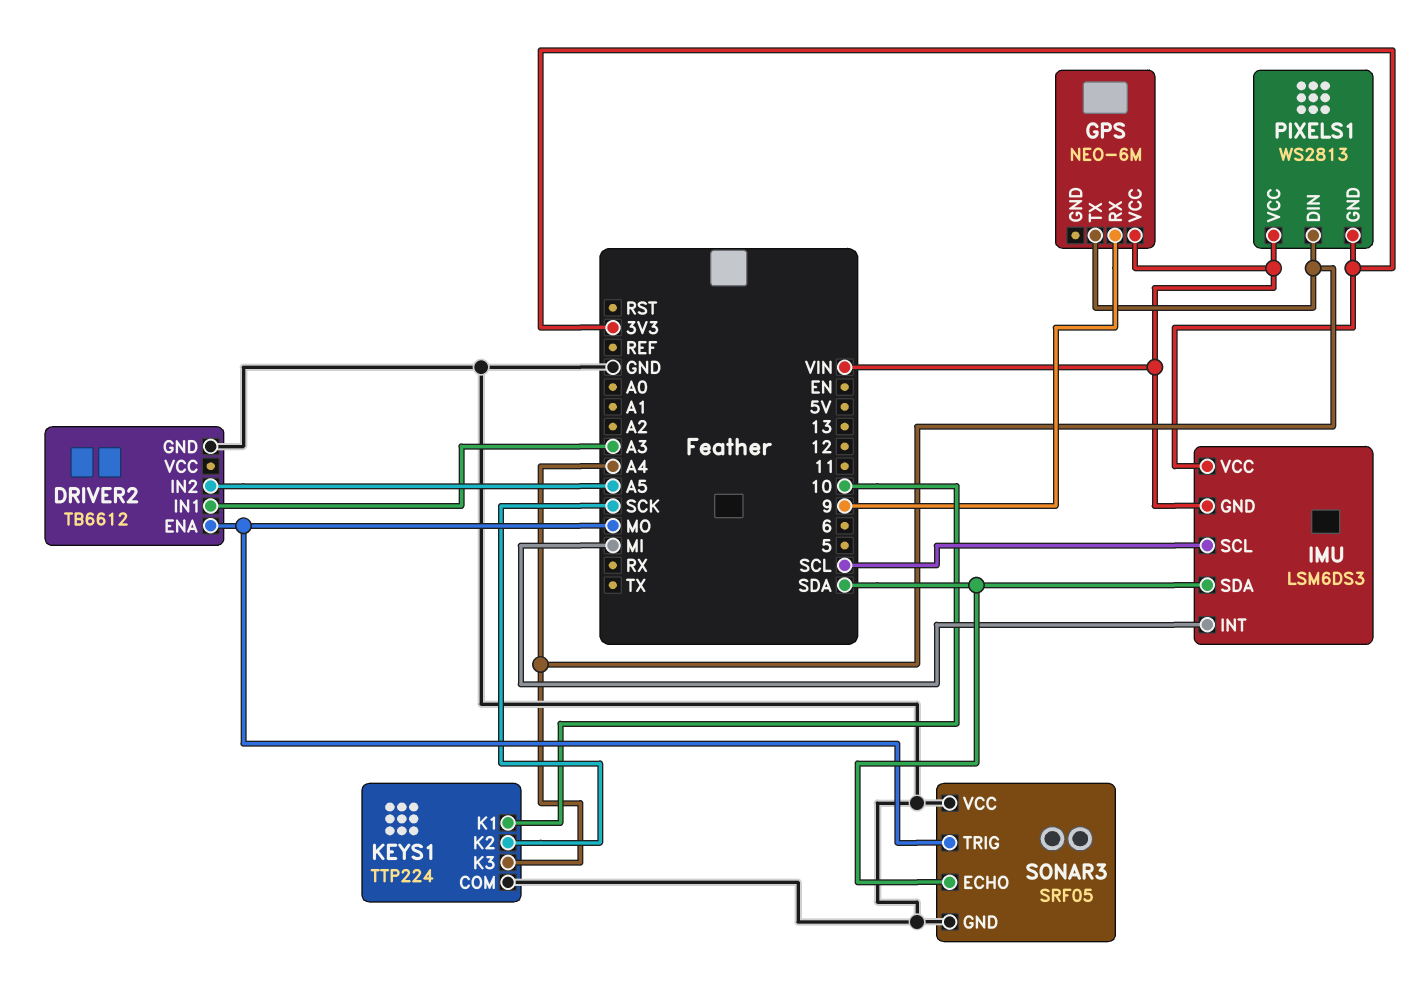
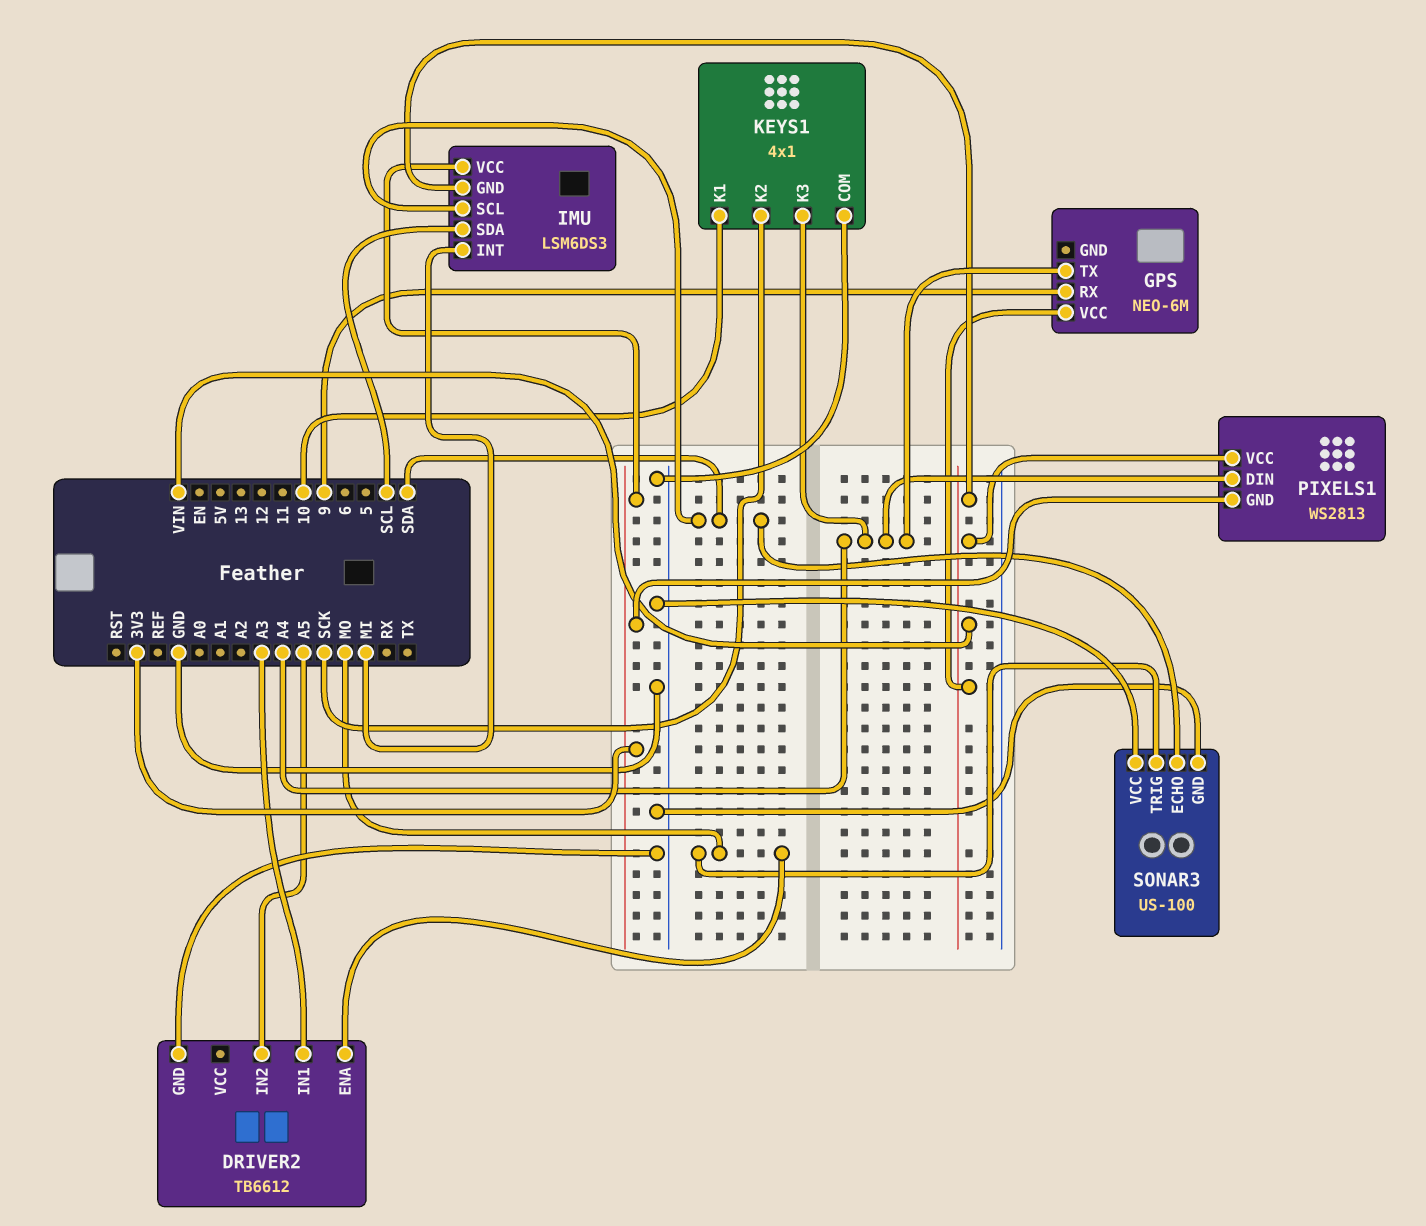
IMU pin SCL: SCL -> SDA
IMU pin SDA: SDA -> SCL
KEYS1: TTP224 -> 4x1
SONAR3: SRF05 -> US-100

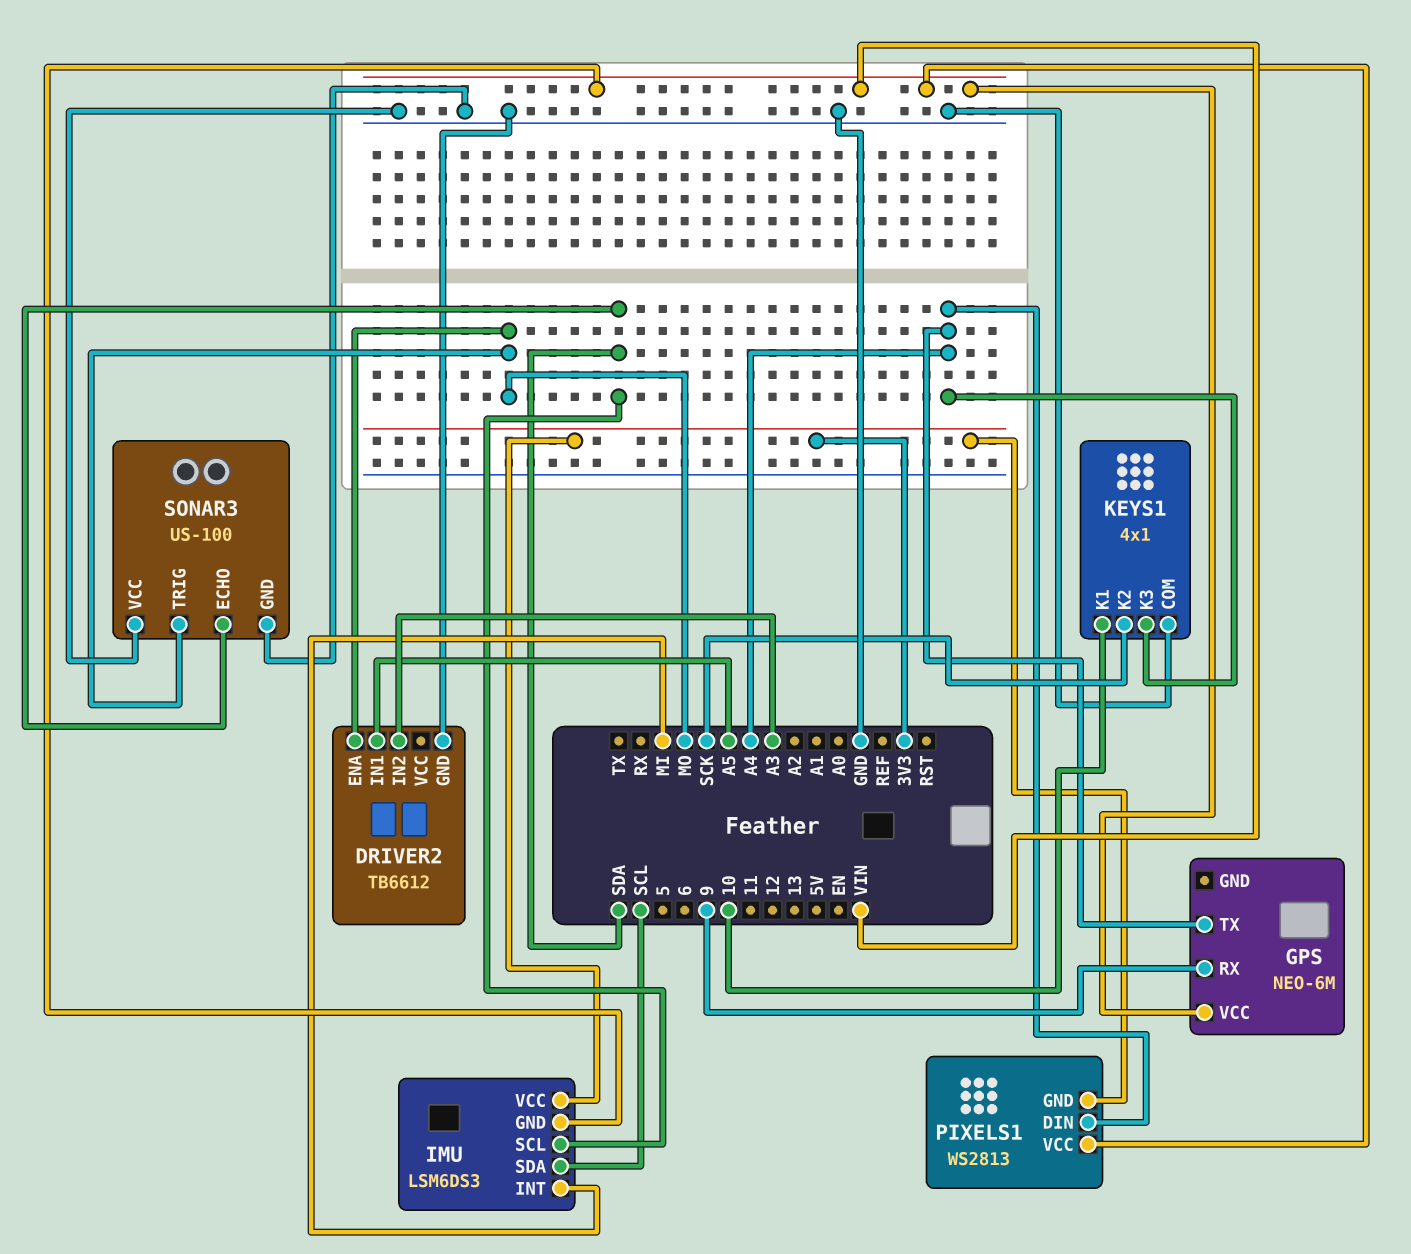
DRIVER2 pin IN1: A3 -> A5
DRIVER2 pin IN2: A5 -> A3

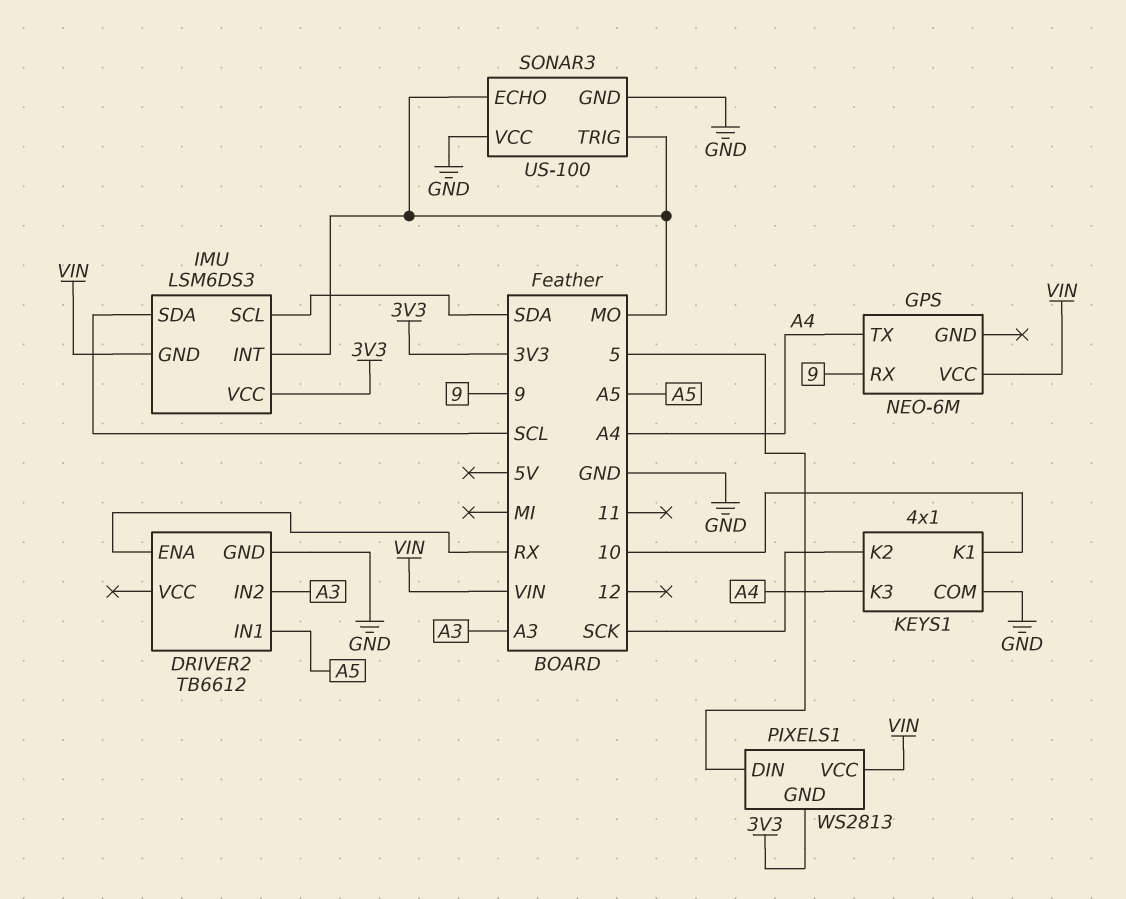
DRIVER2 pin ENA: MO -> RX
IMU pin INT: MI -> MO
PIXELS1 pin DIN: A4 -> 5
SONAR3 pin ECHO: SDA -> MO

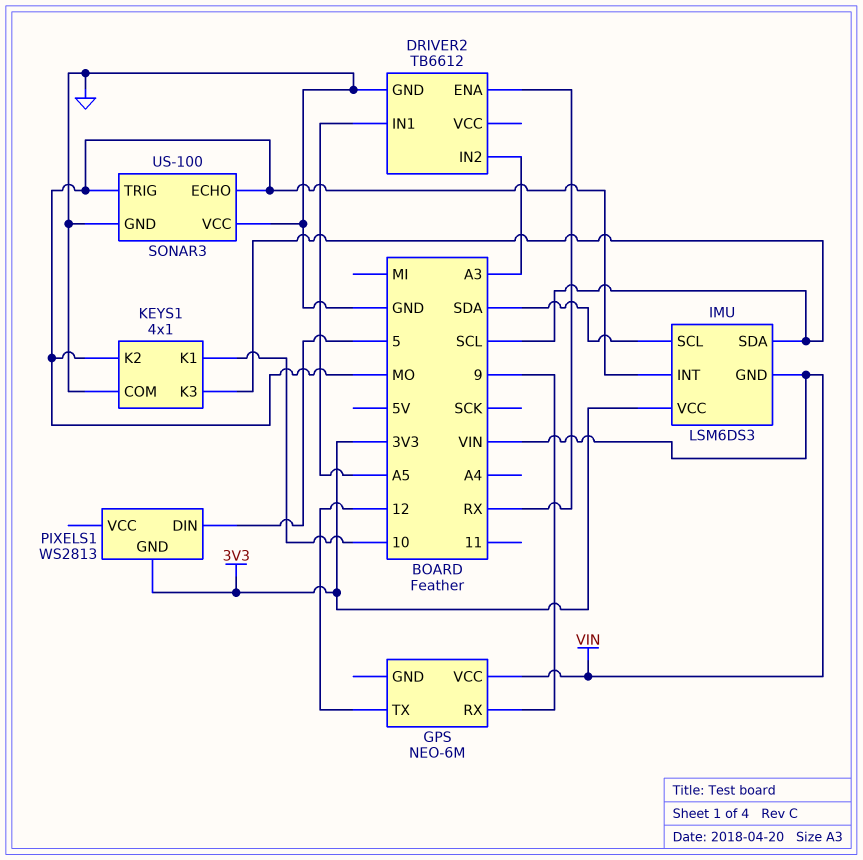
GPS pin TX: A4 -> 12
KEYS1 pin K2: SCK -> MO
KEYS1 pin K3: A4 -> SCL
PIXELS1 pin VCC: VIN -> none

